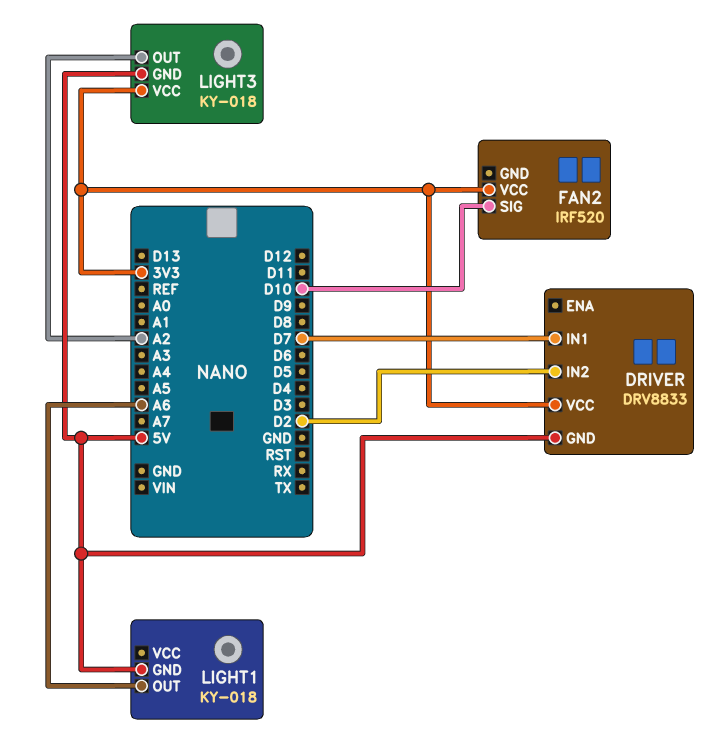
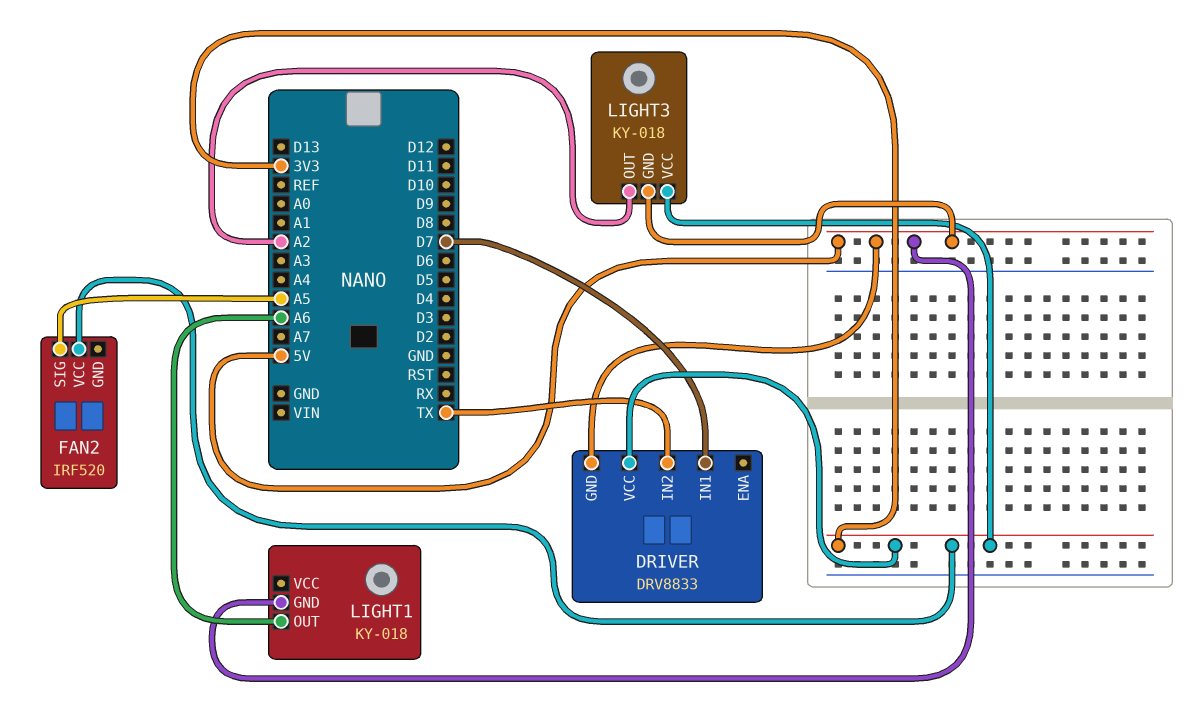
DRIVER pin IN2: D2 -> TX
FAN2 pin SIG: D10 -> A5

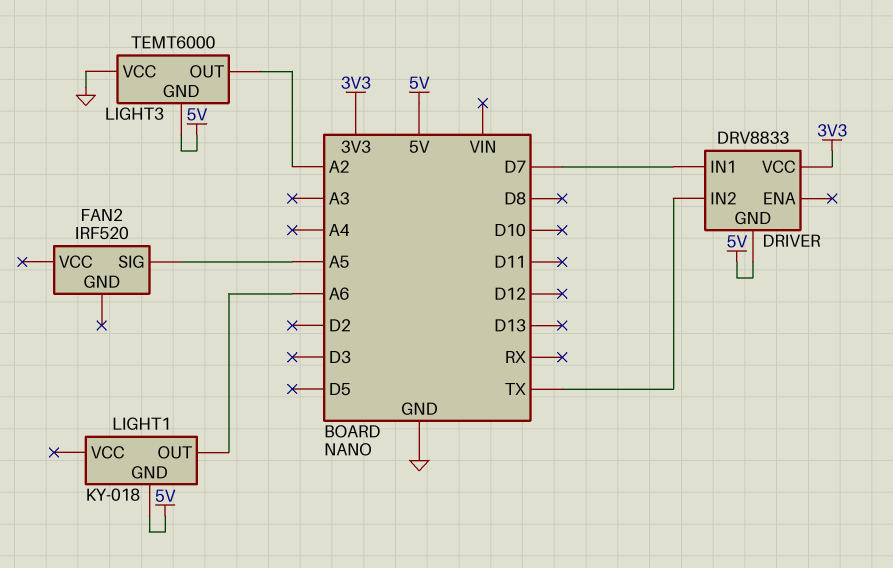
FAN2 pin VCC: 3V3 -> none
LIGHT3: KY-018 -> TEMT6000
LIGHT3 pin VCC: 3V3 -> GND

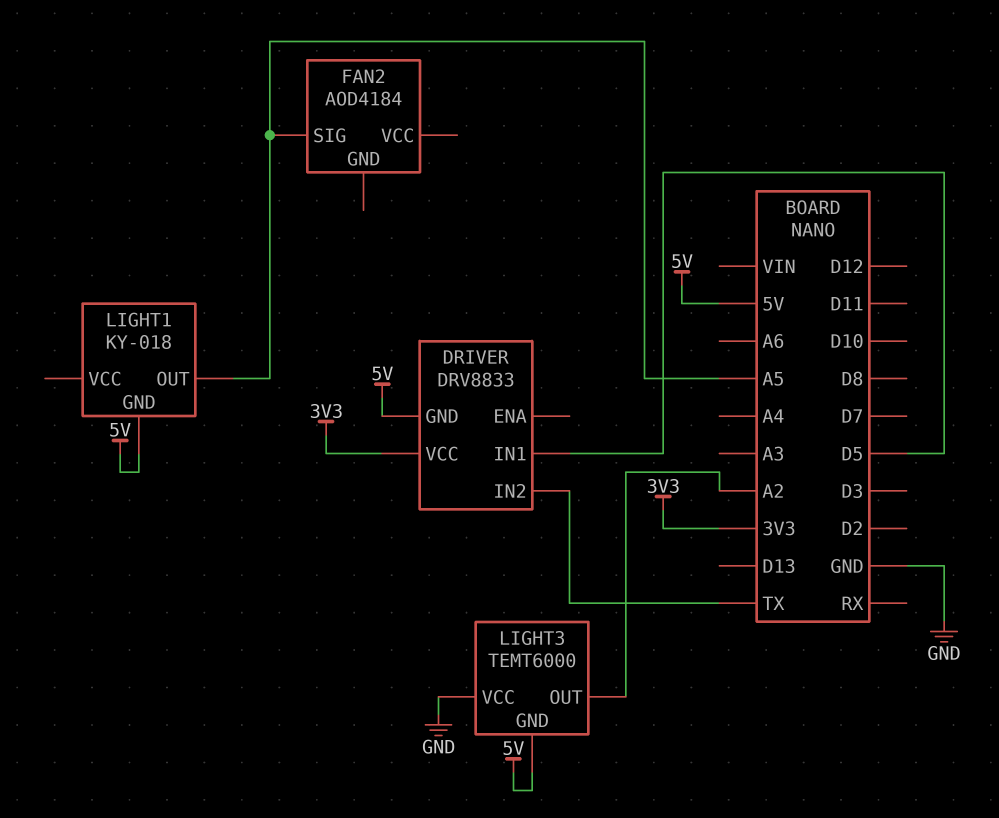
DRIVER pin IN1: D7 -> D5
FAN2: IRF520 -> AOD4184
LIGHT1 pin OUT: A6 -> A5

